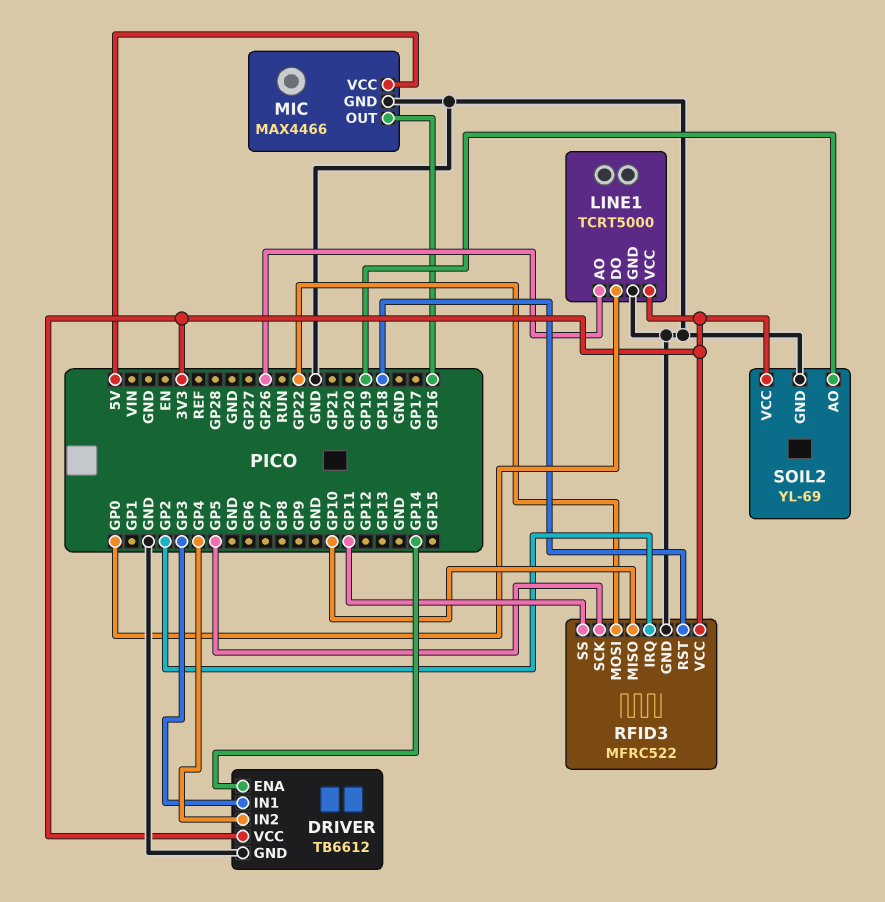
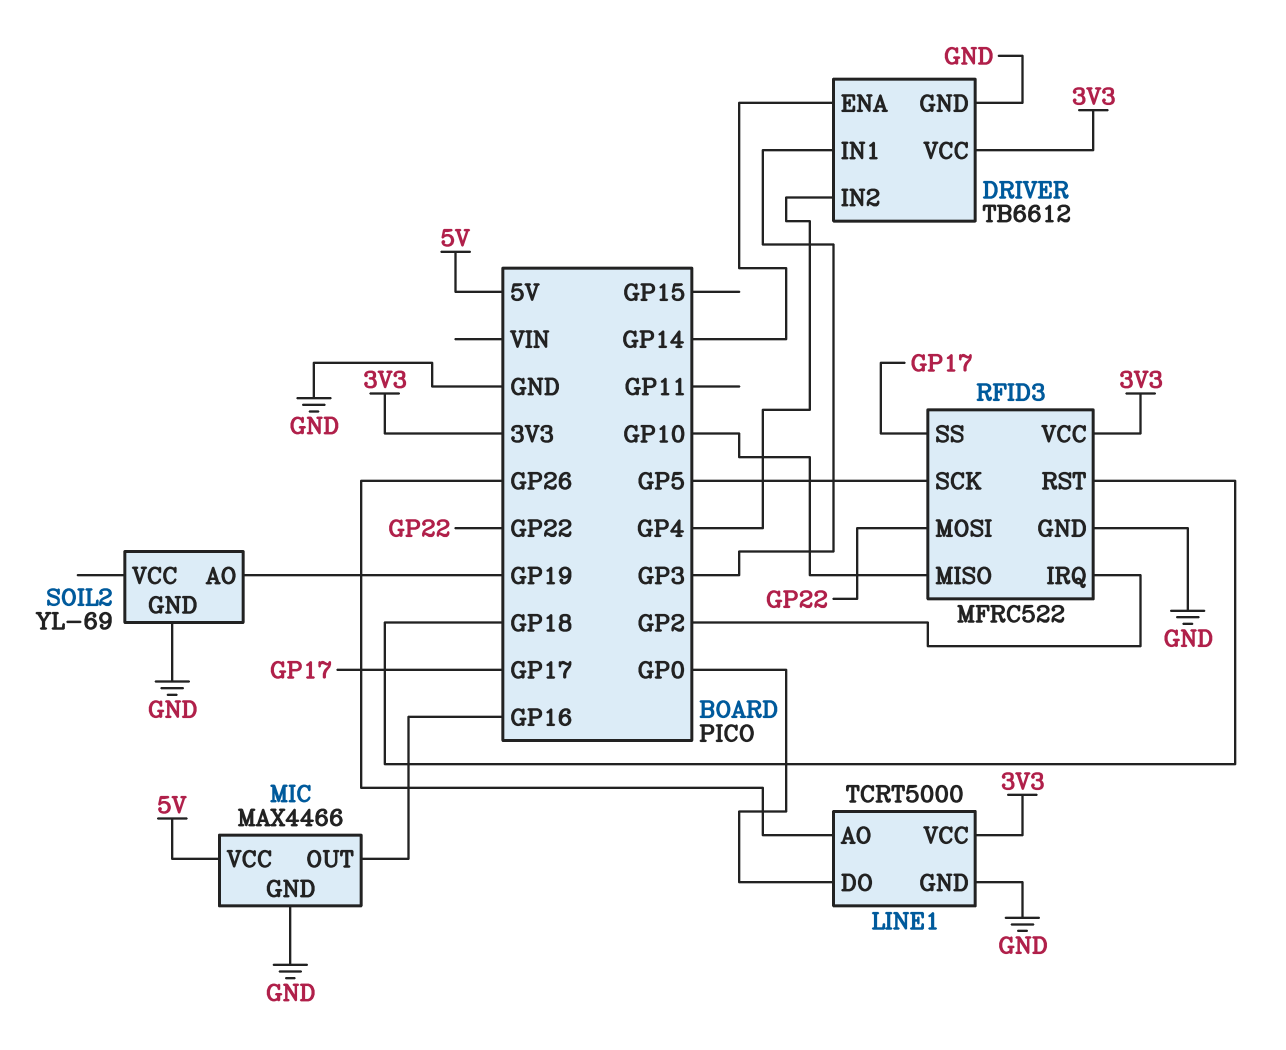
RFID3 pin SS: GP11 -> GP17
SOIL2 pin VCC: 3V3 -> none

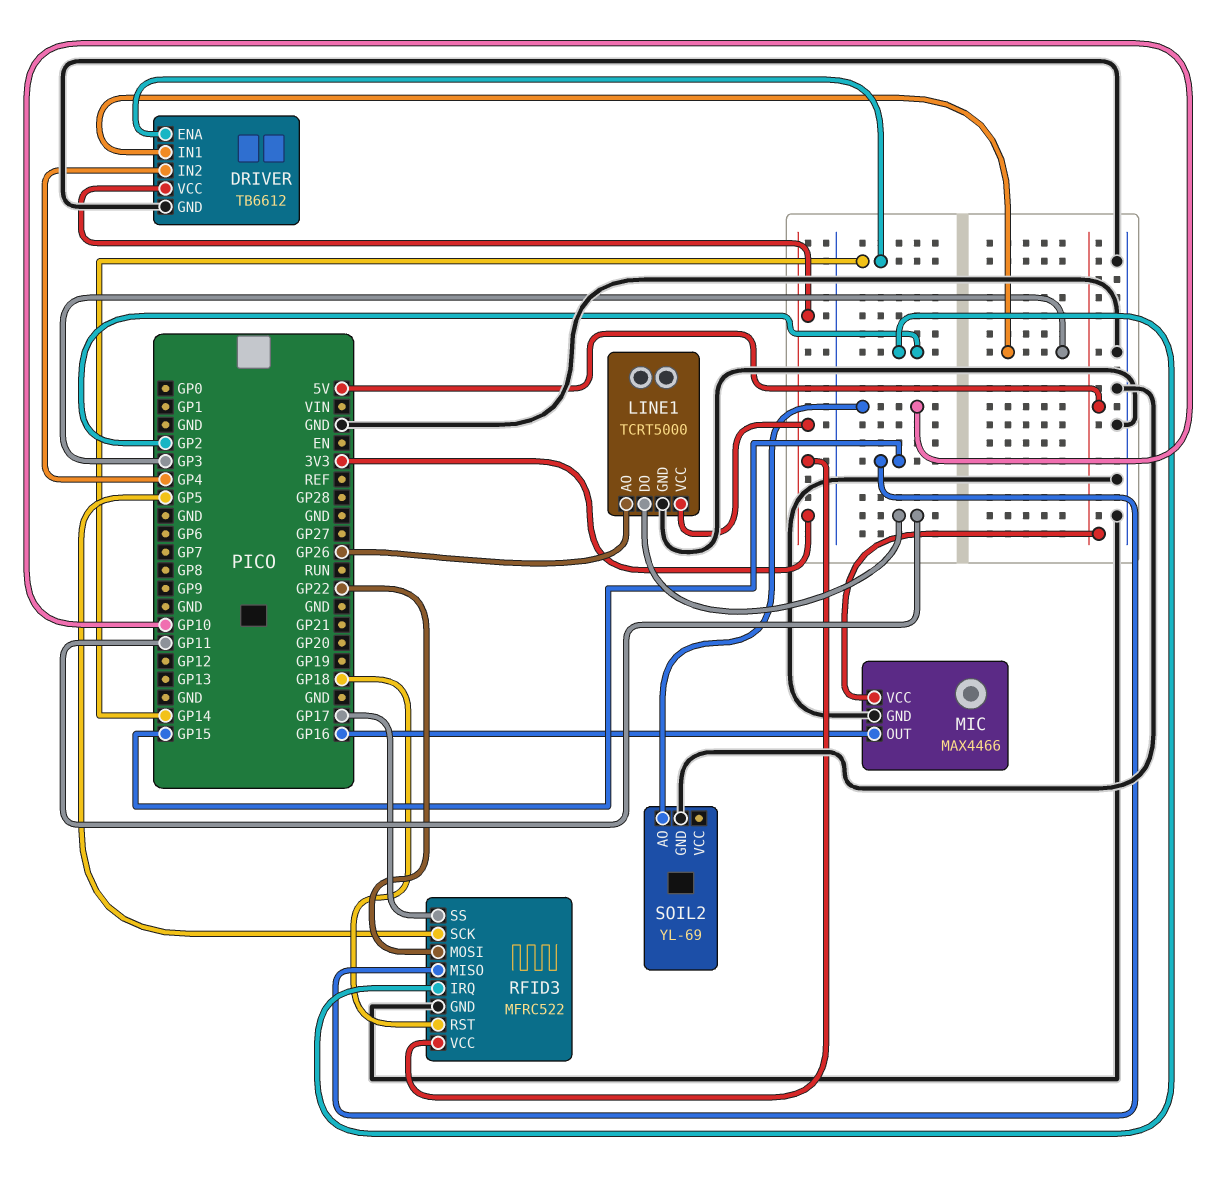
LINE1 pin DO: GP0 -> GP11
RFID3 pin MISO: GP10 -> GP15
SOIL2 pin AO: GP19 -> GP10

